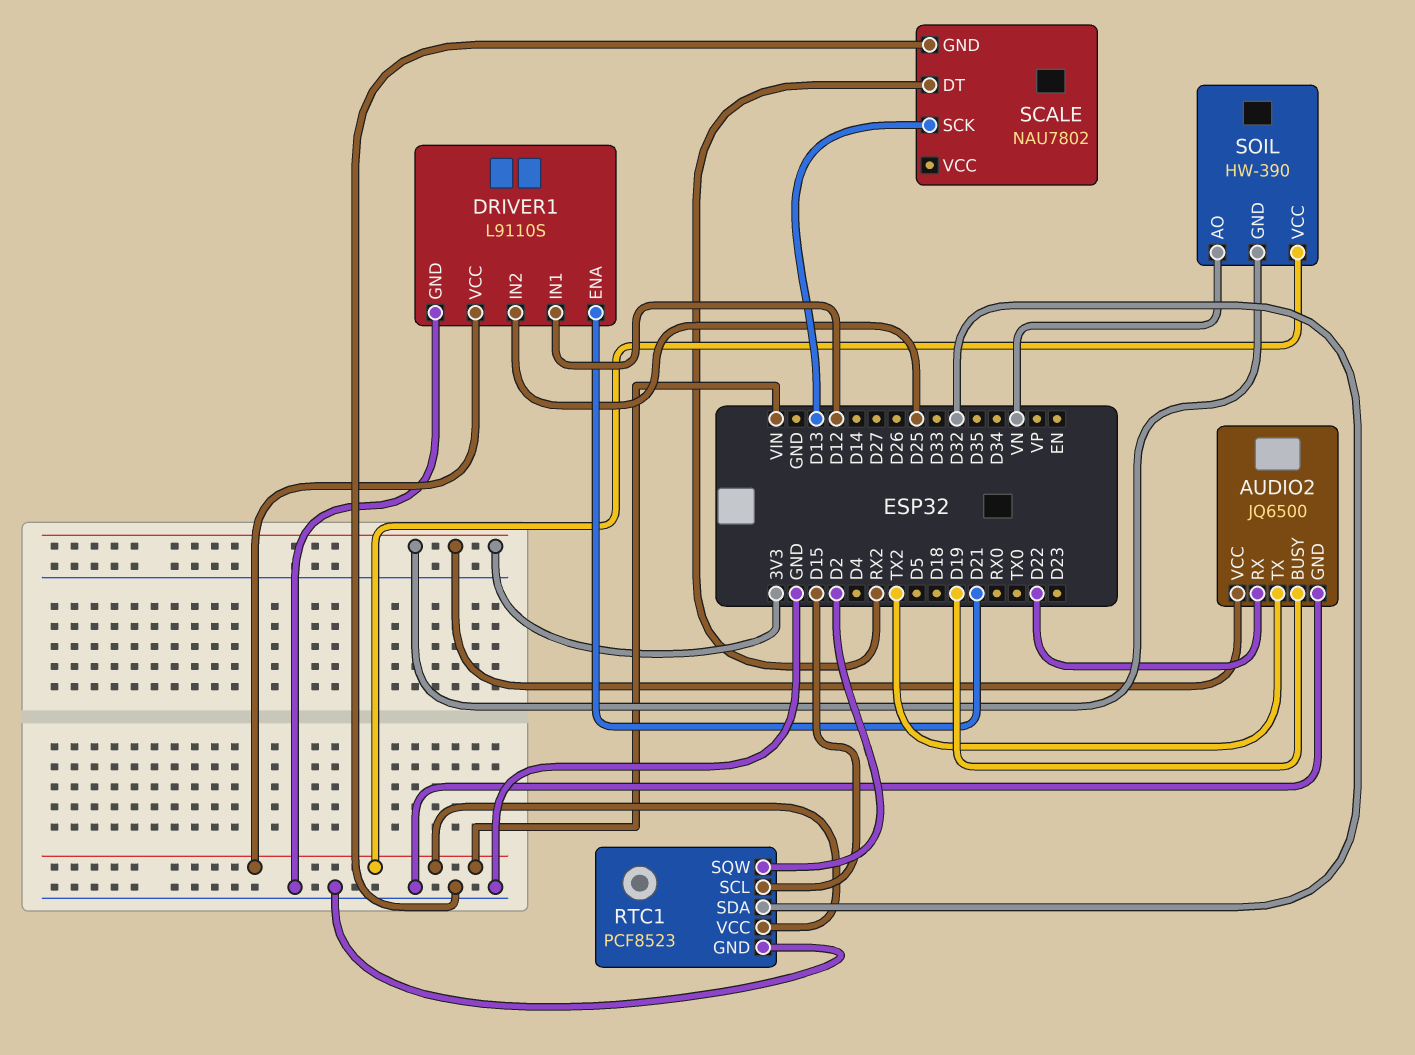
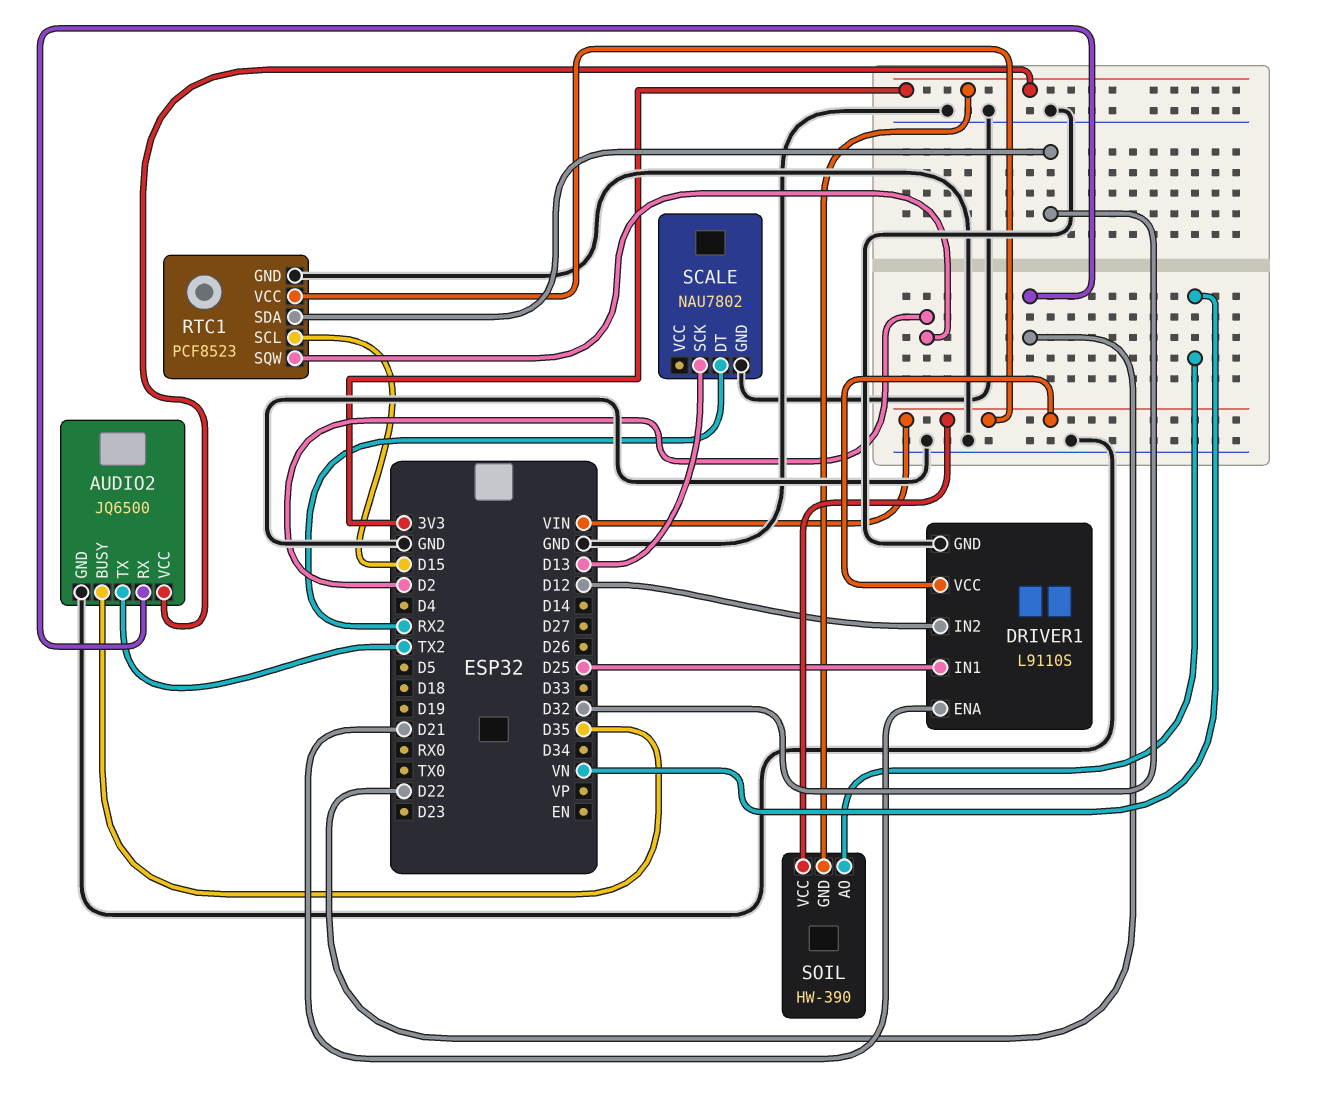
AUDIO2 pin BUSY: D19 -> D35
DRIVER1 pin IN1: D12 -> D25
DRIVER1 pin IN2: D25 -> D12

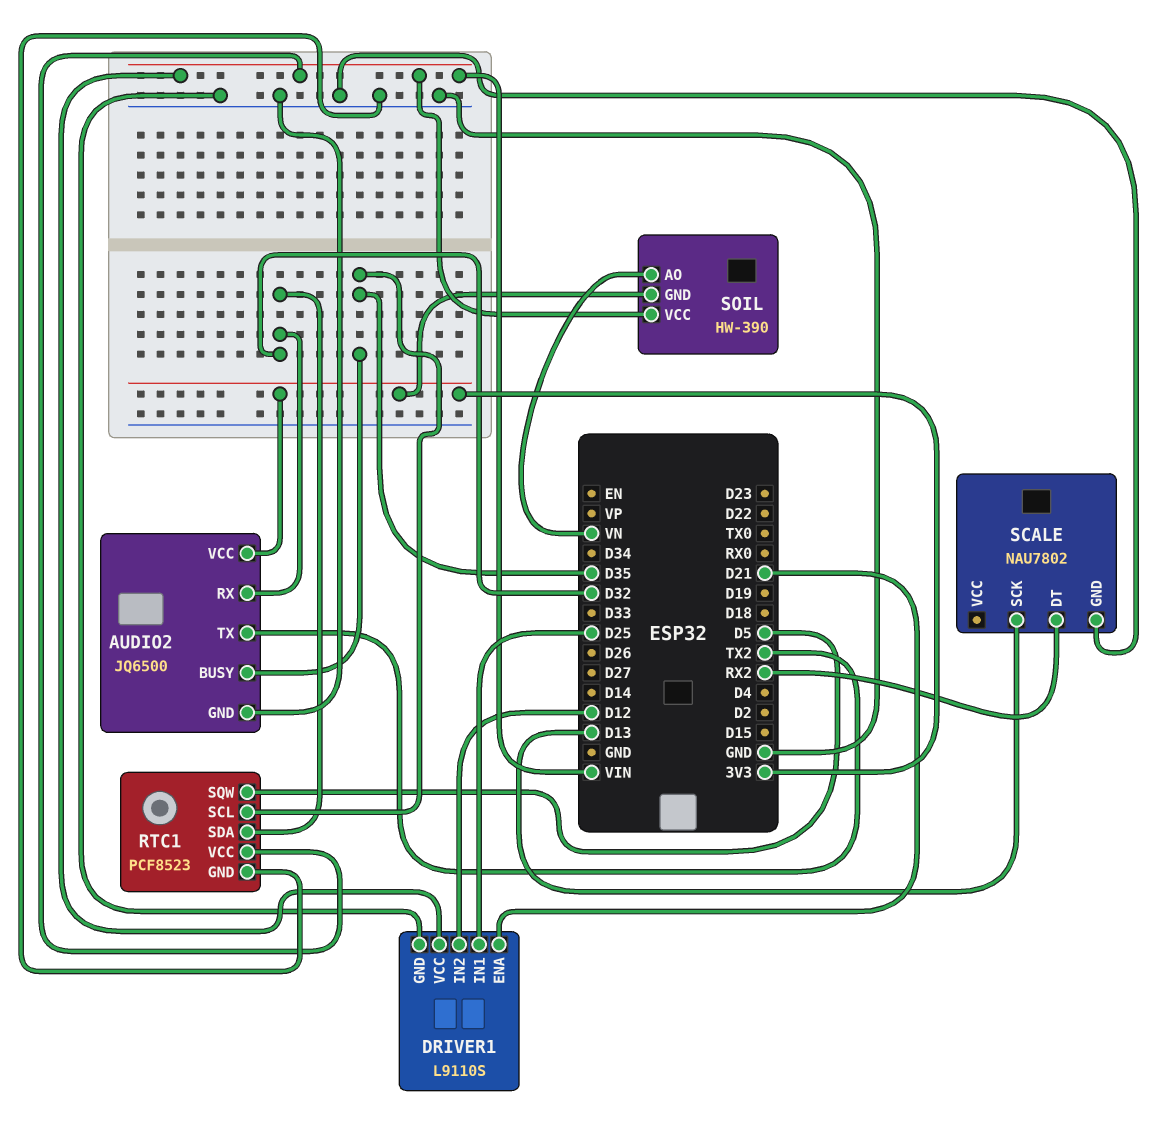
AUDIO2 pin RX: D22 -> D32
RTC1 pin SCL: D15 -> D35
RTC1 pin SQW: D2 -> D5

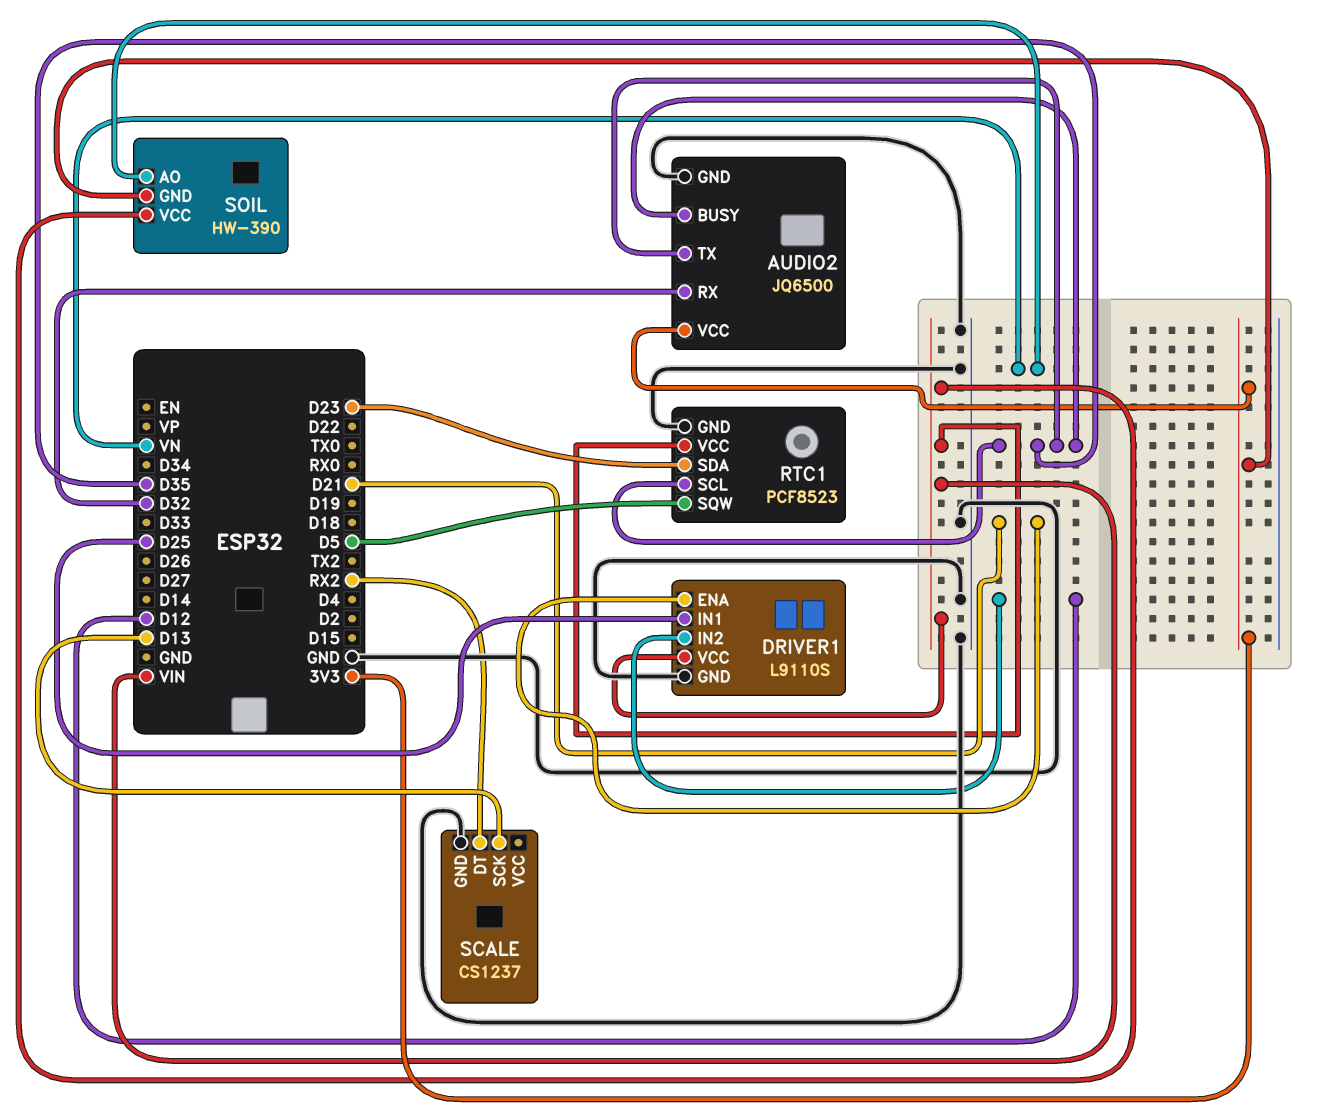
AUDIO2 pin TX: TX2 -> D35
RTC1 pin SDA: D32 -> D23
SCALE: NAU7802 -> CS1237

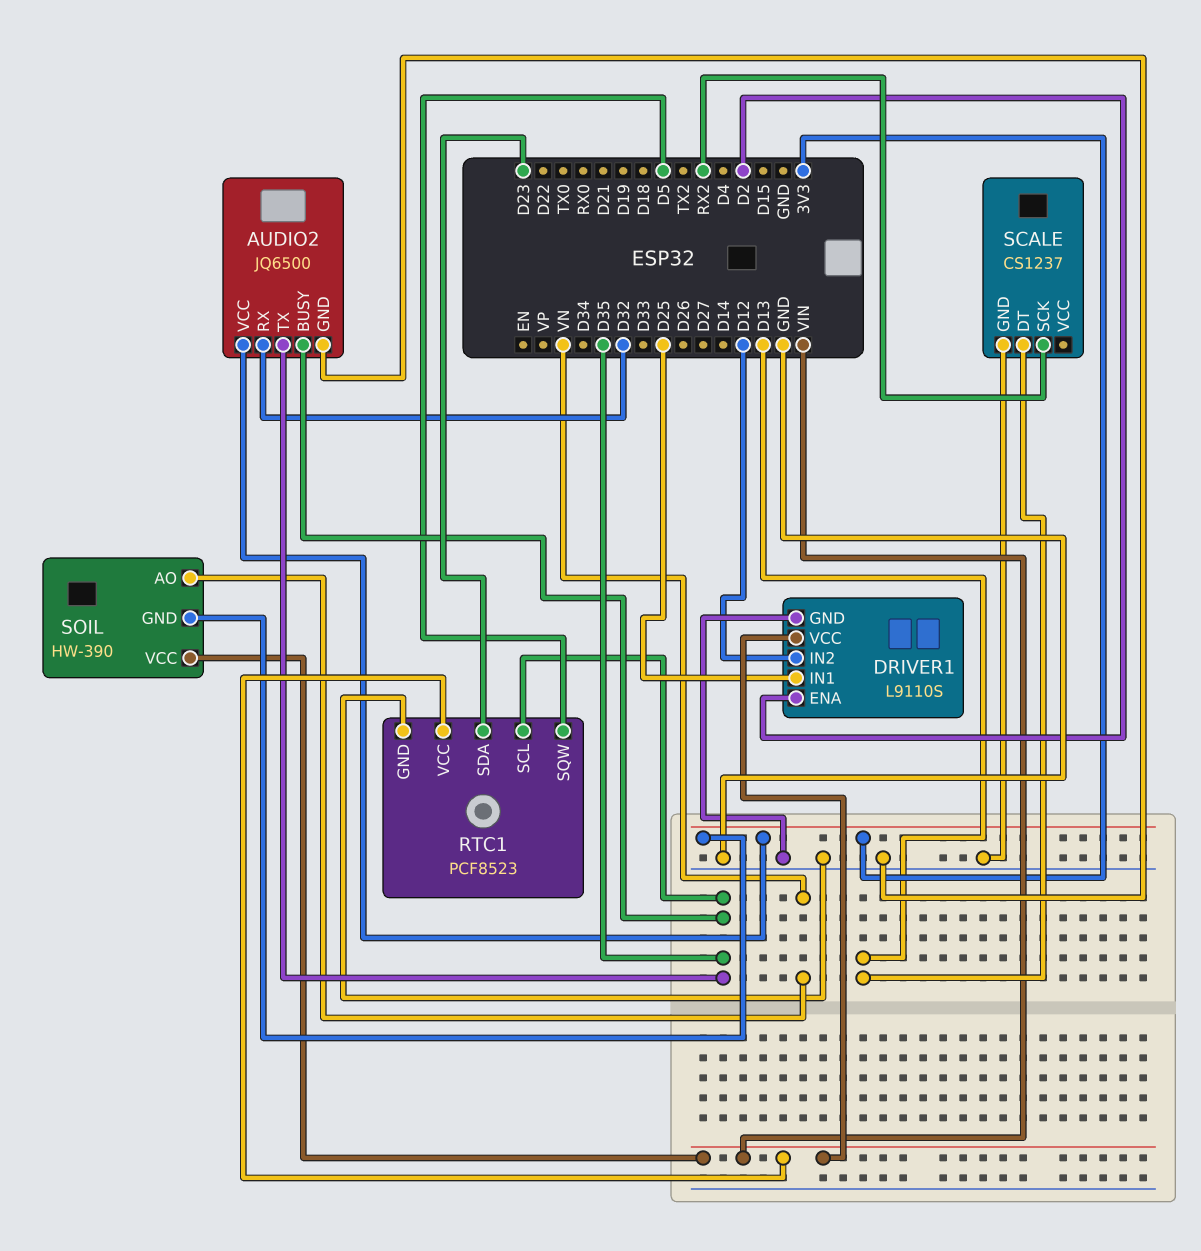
DRIVER1 pin ENA: D21 -> D2
SCALE pin DT: RX2 -> D13
SCALE pin SCK: D13 -> RX2

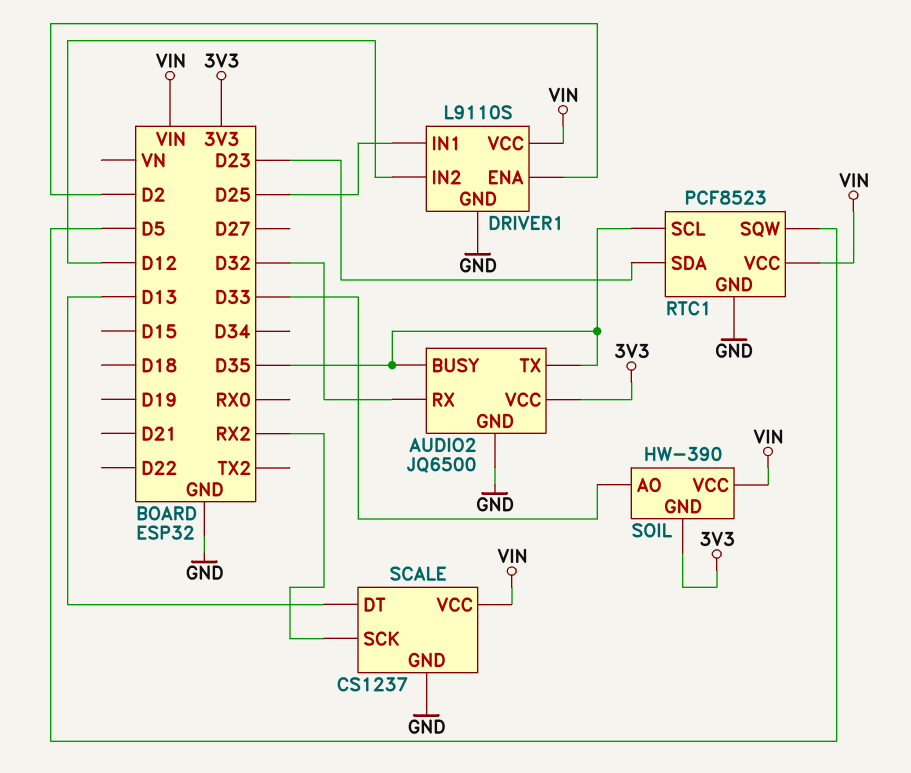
SCALE pin VCC: none -> VIN
SOIL pin AO: VN -> D33

